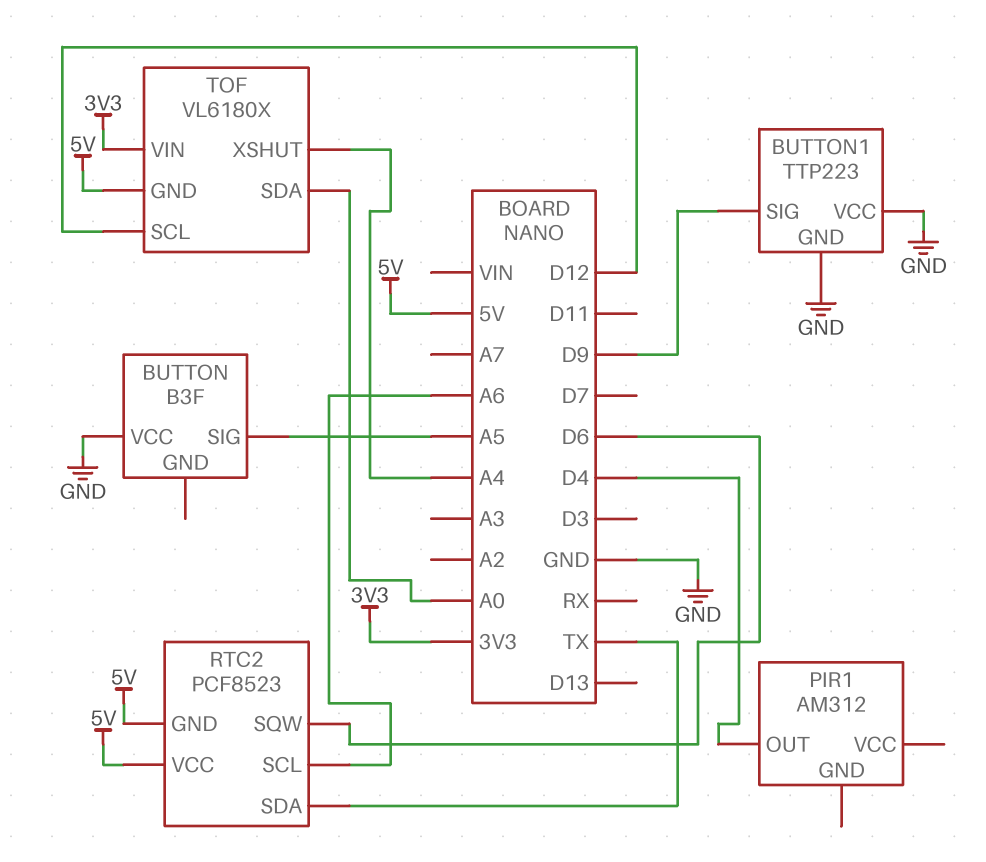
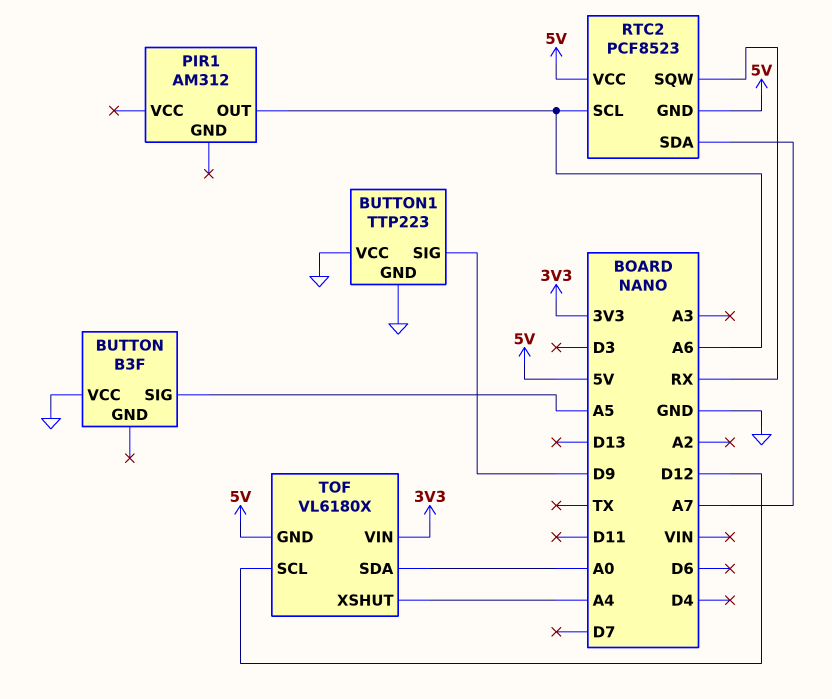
PIR1 pin OUT: D4 -> A6
RTC2 pin SDA: TX -> A7
RTC2 pin SQW: D6 -> RX

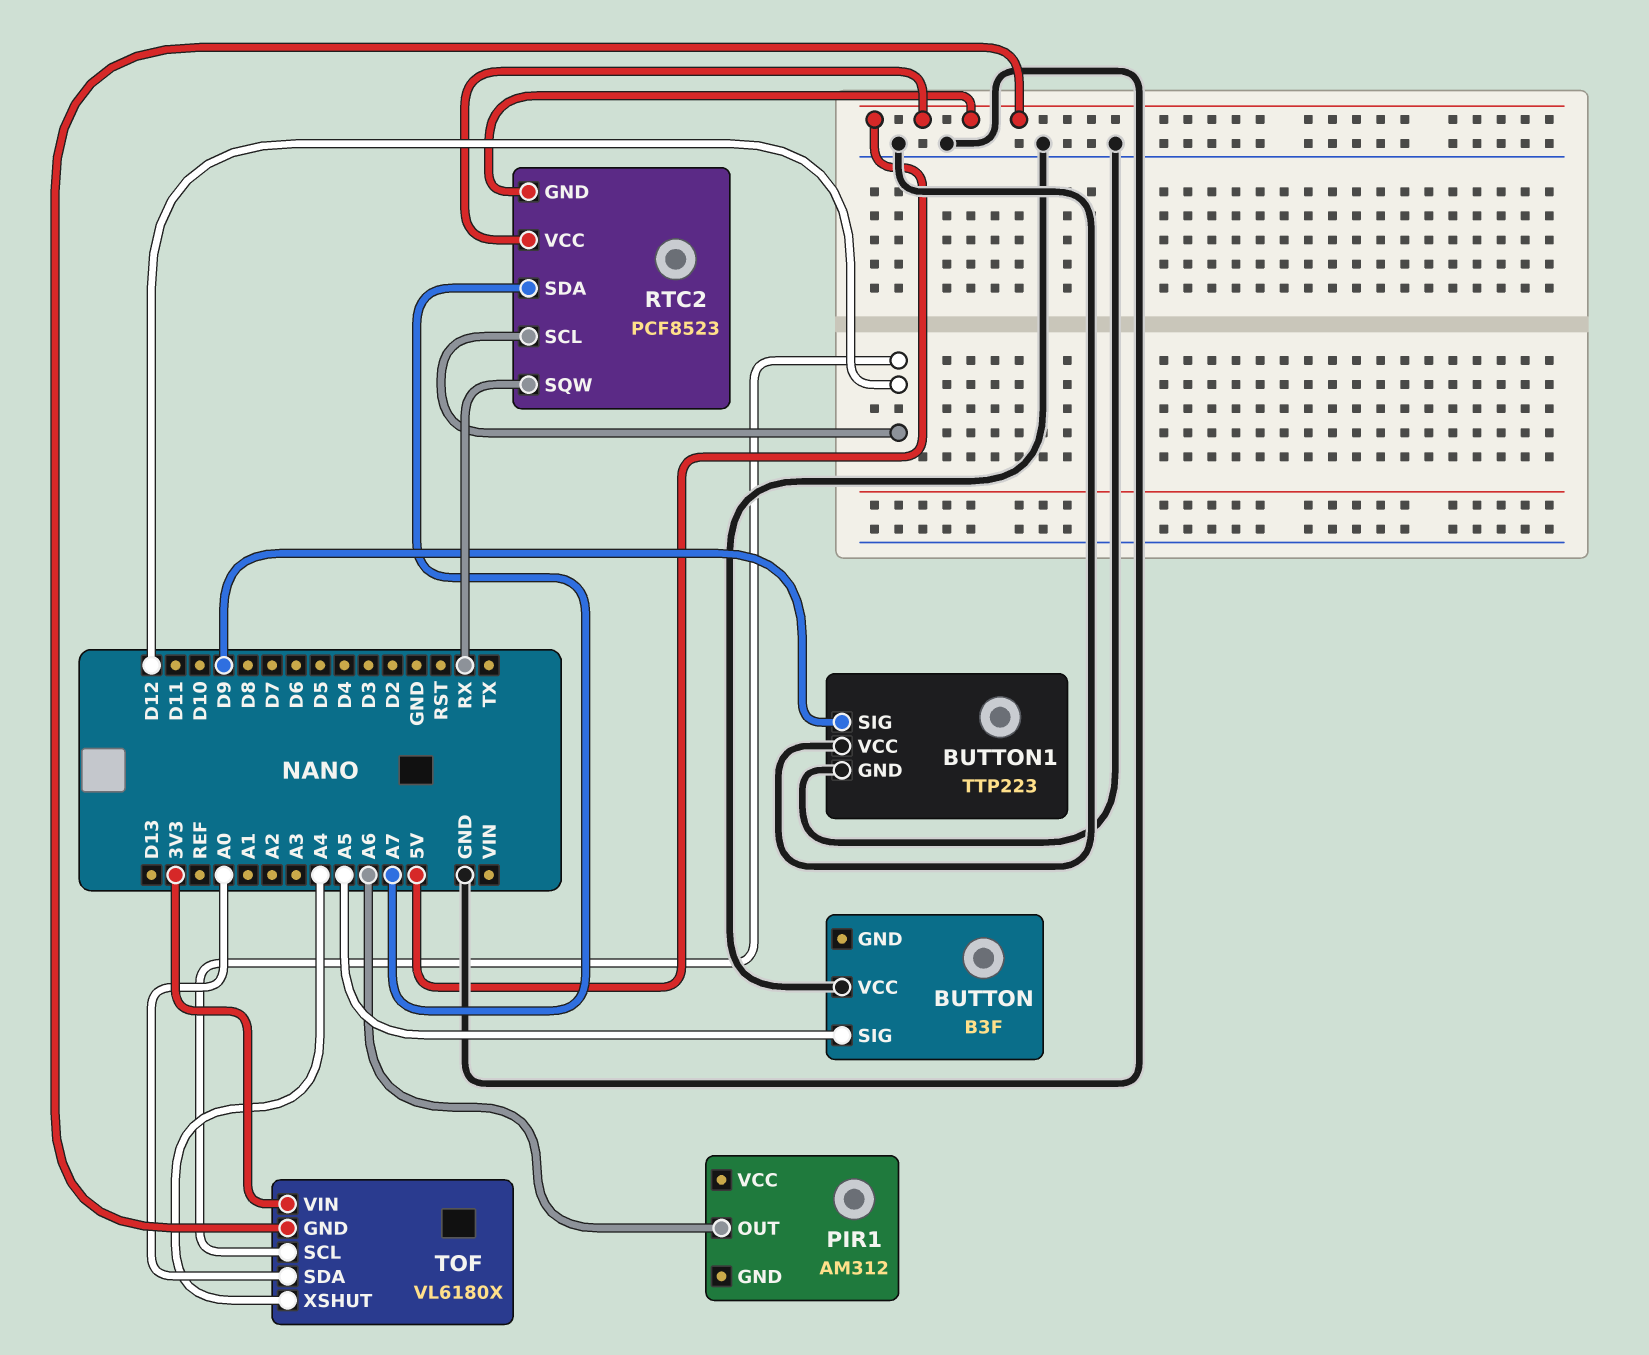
RTC2 pin SCL: A6 -> D12

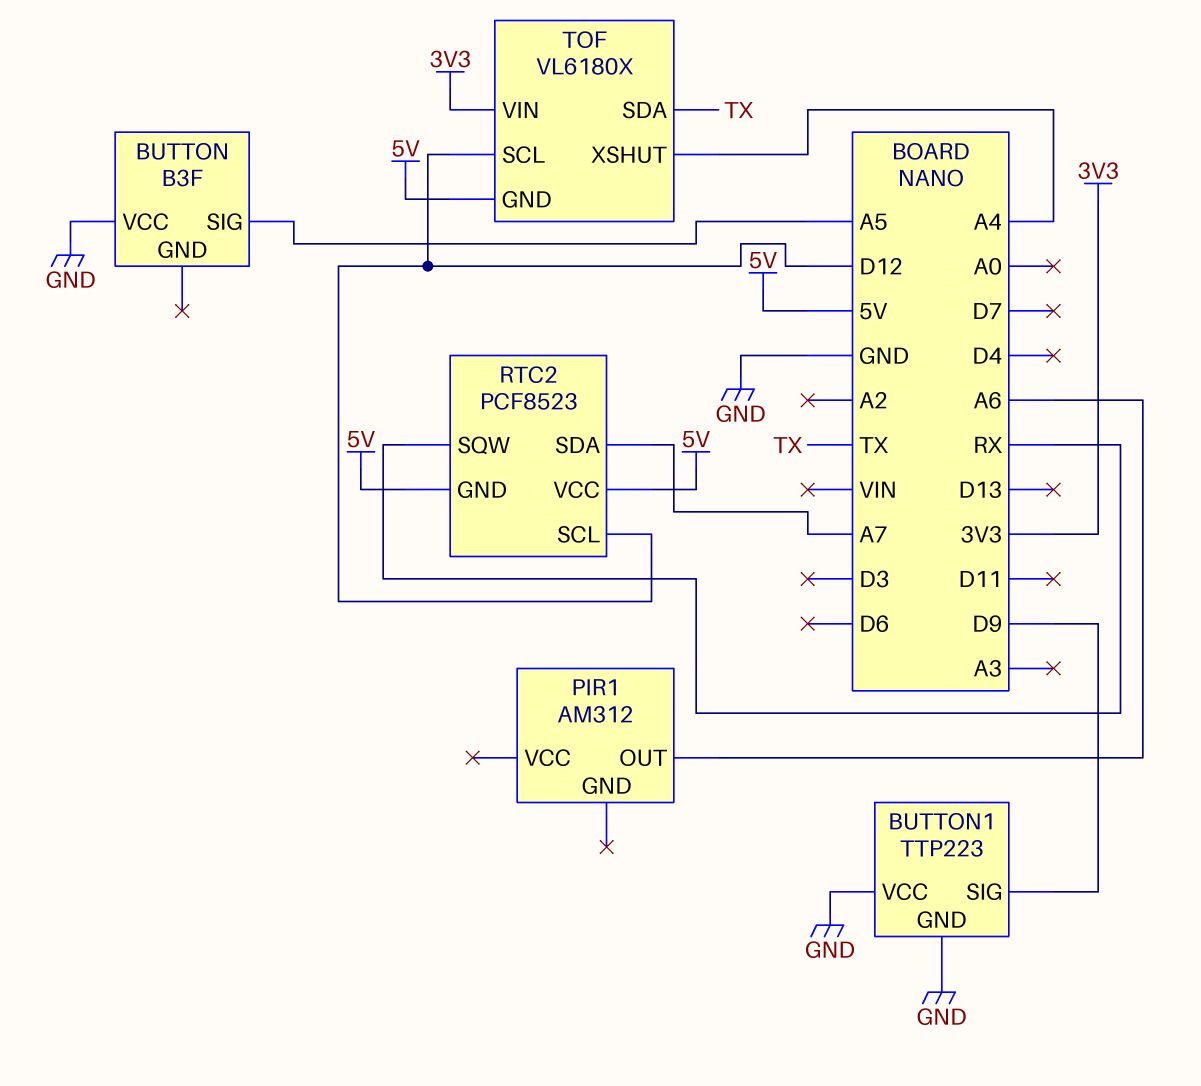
TOF pin SDA: A0 -> TX

